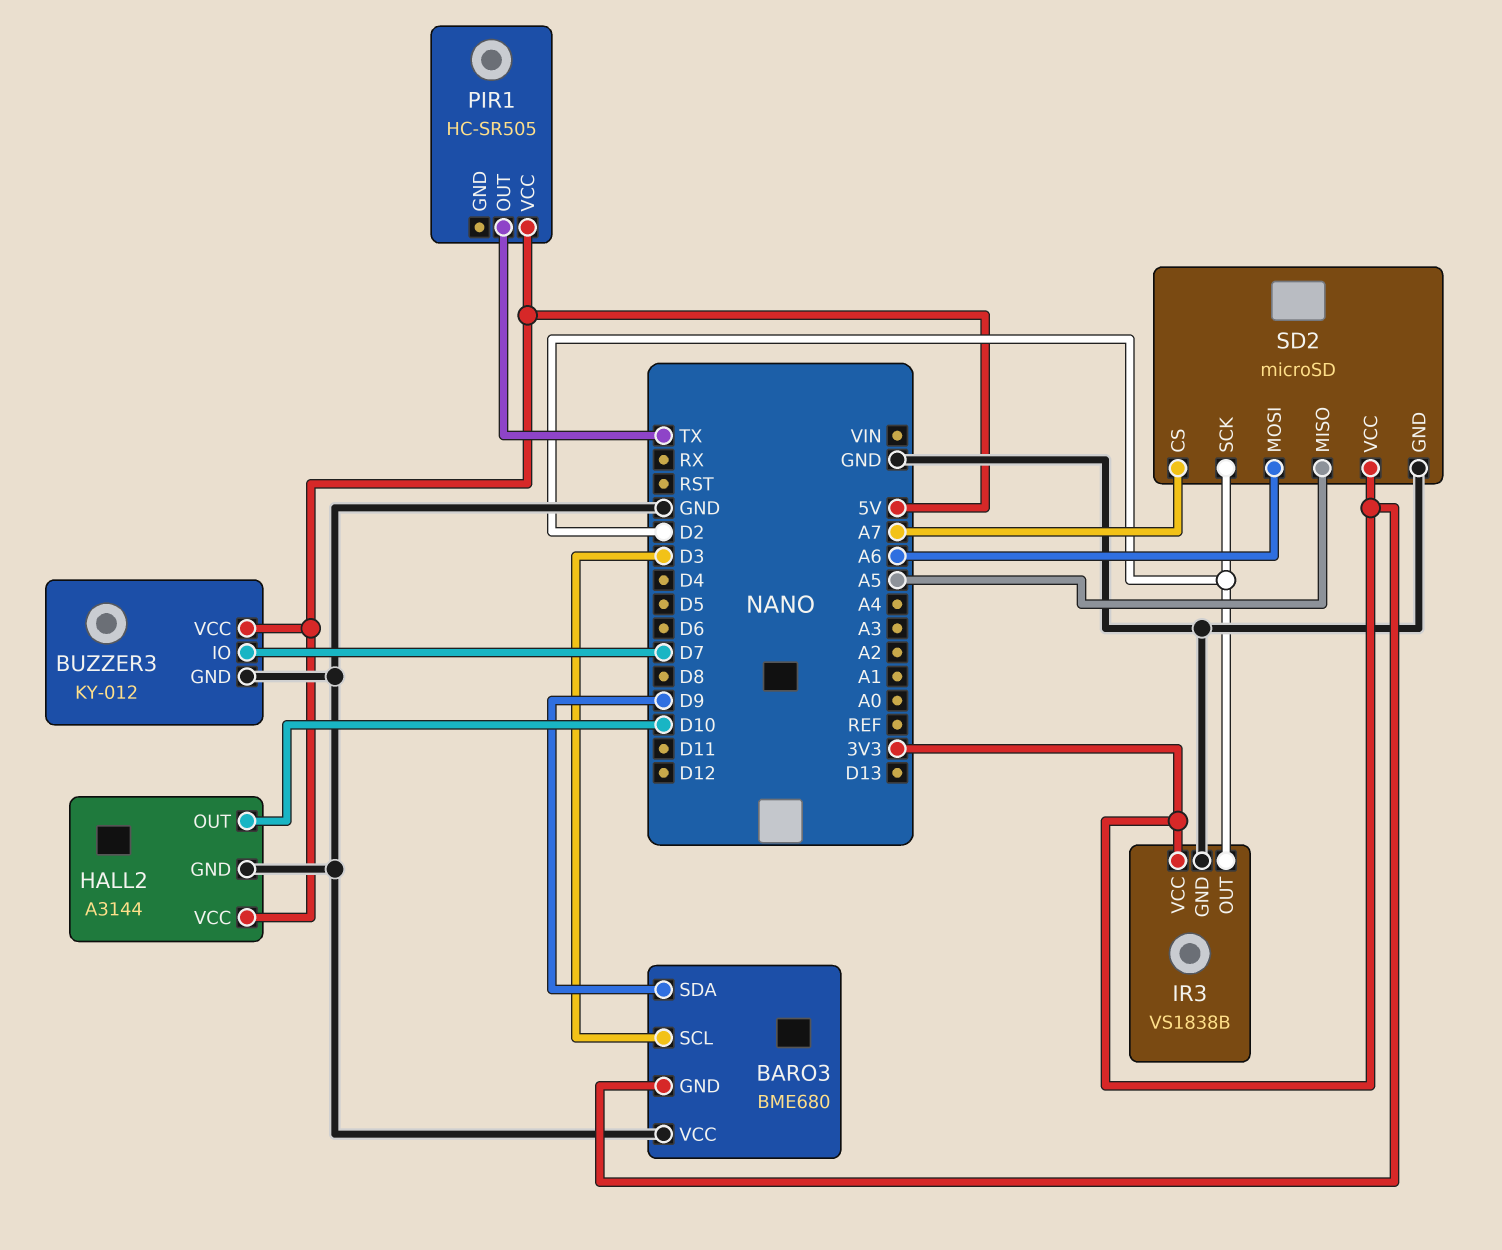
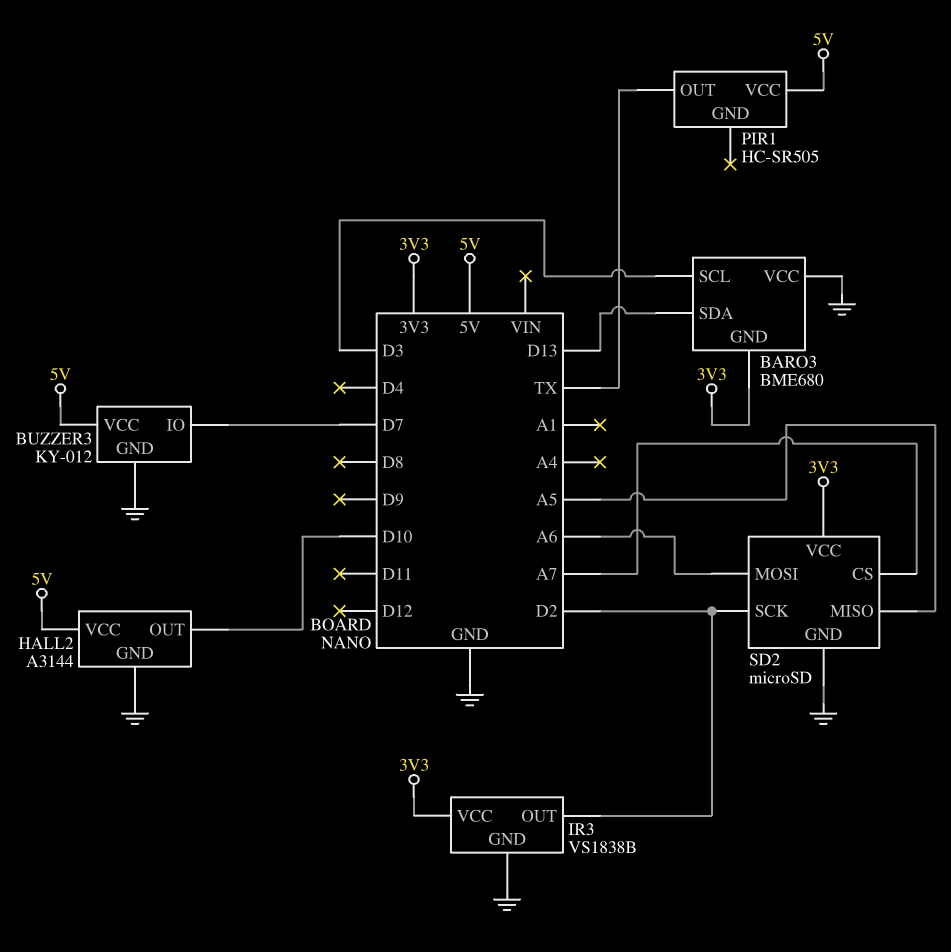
BARO3 pin SDA: D9 -> D13

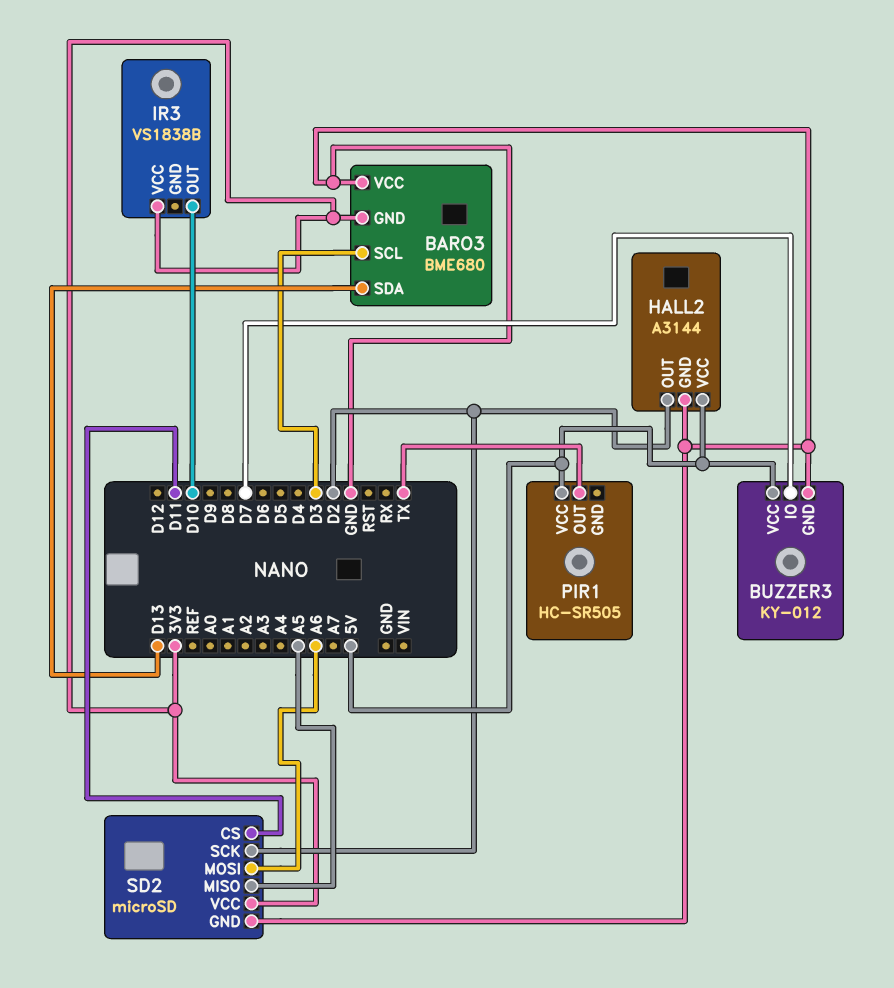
HALL2 pin OUT: D10 -> D2
IR3 pin GND: GND -> none
IR3 pin OUT: D2 -> D10
SD2 pin CS: A7 -> D11

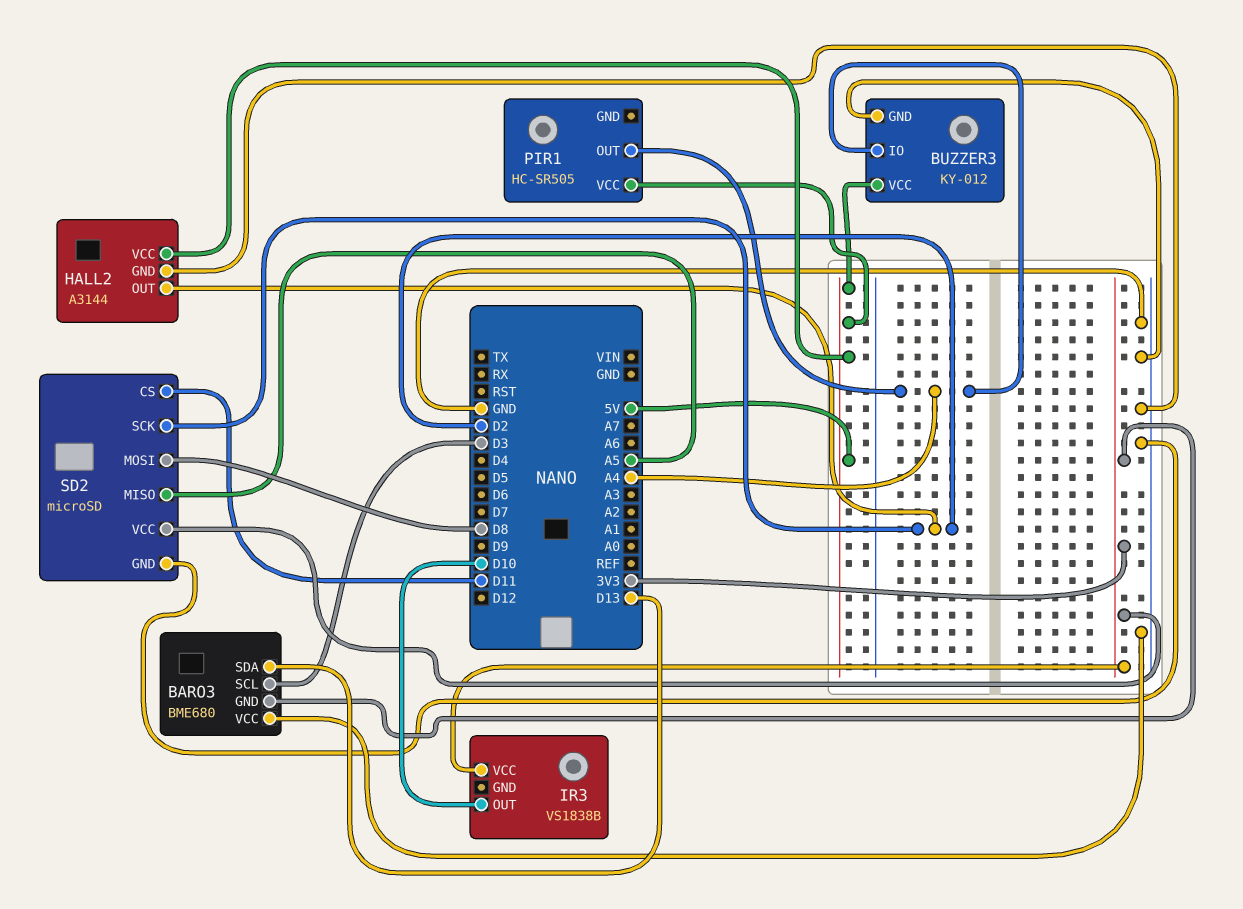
BUZZER3 pin IO: D7 -> A4
PIR1 pin OUT: TX -> A4
SD2 pin MOSI: A6 -> D8

